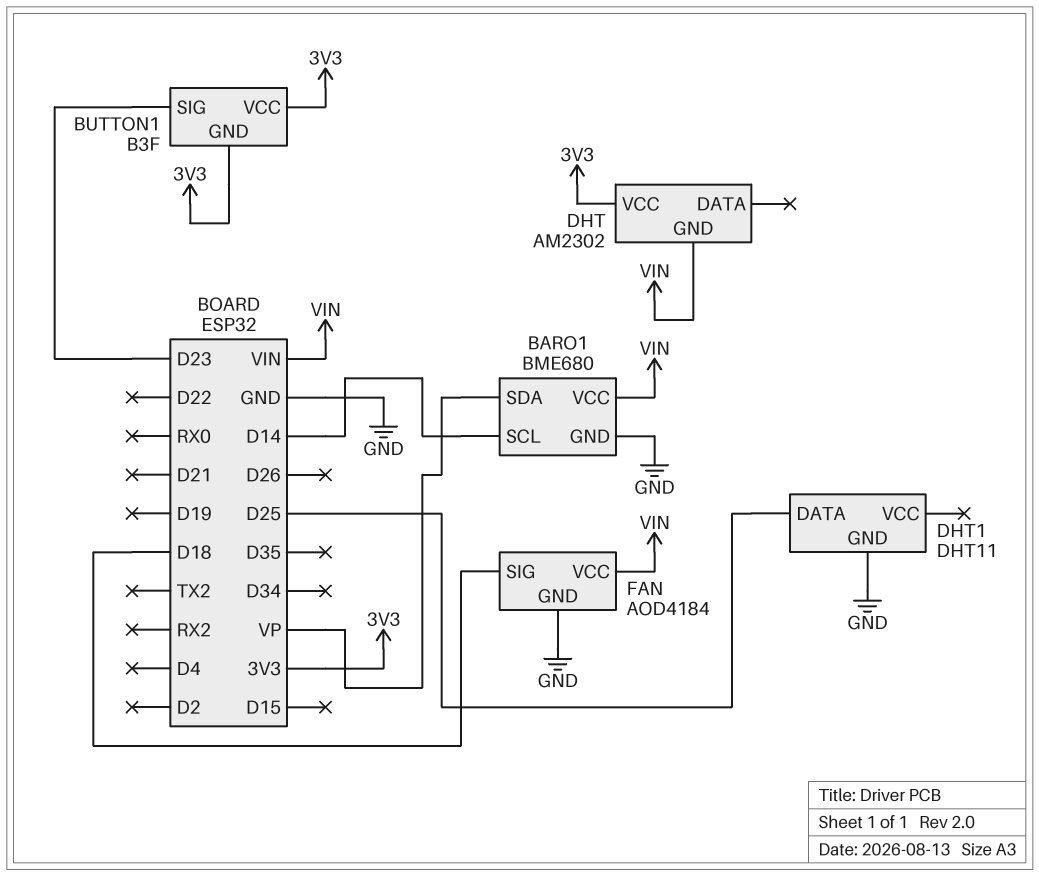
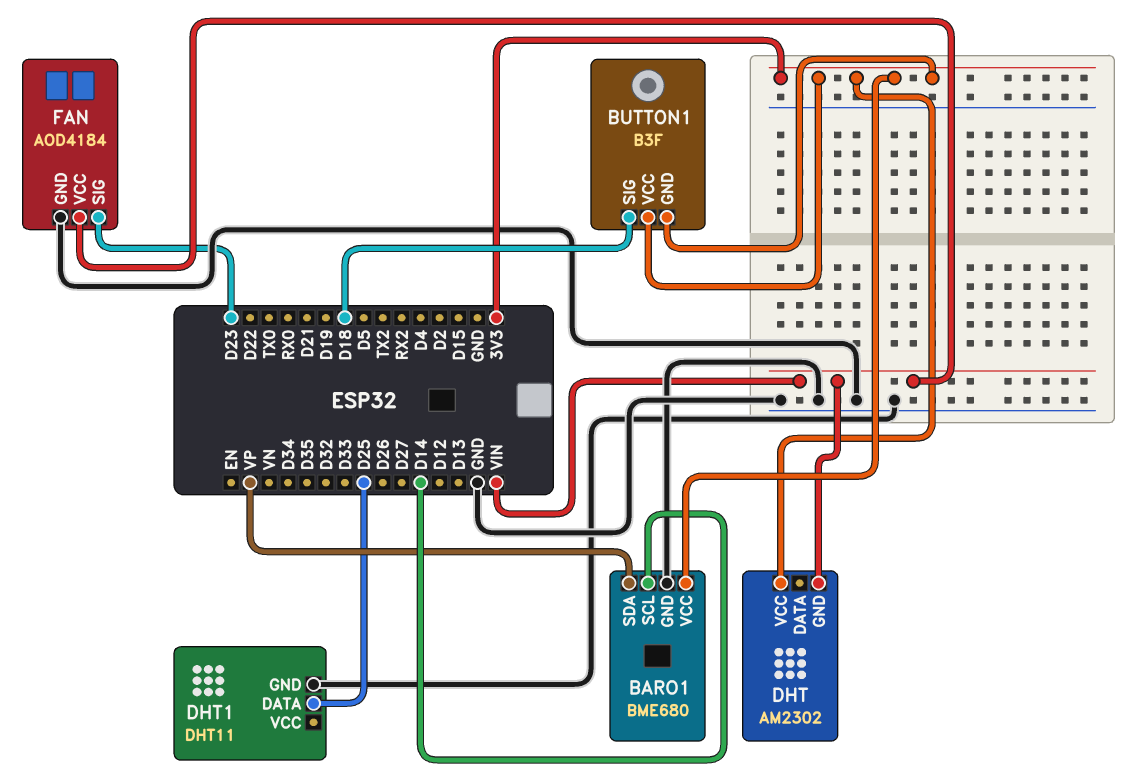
BARO1 pin VCC: VIN -> 3V3
BUTTON1 pin SIG: D23 -> D18
FAN pin SIG: D18 -> D23

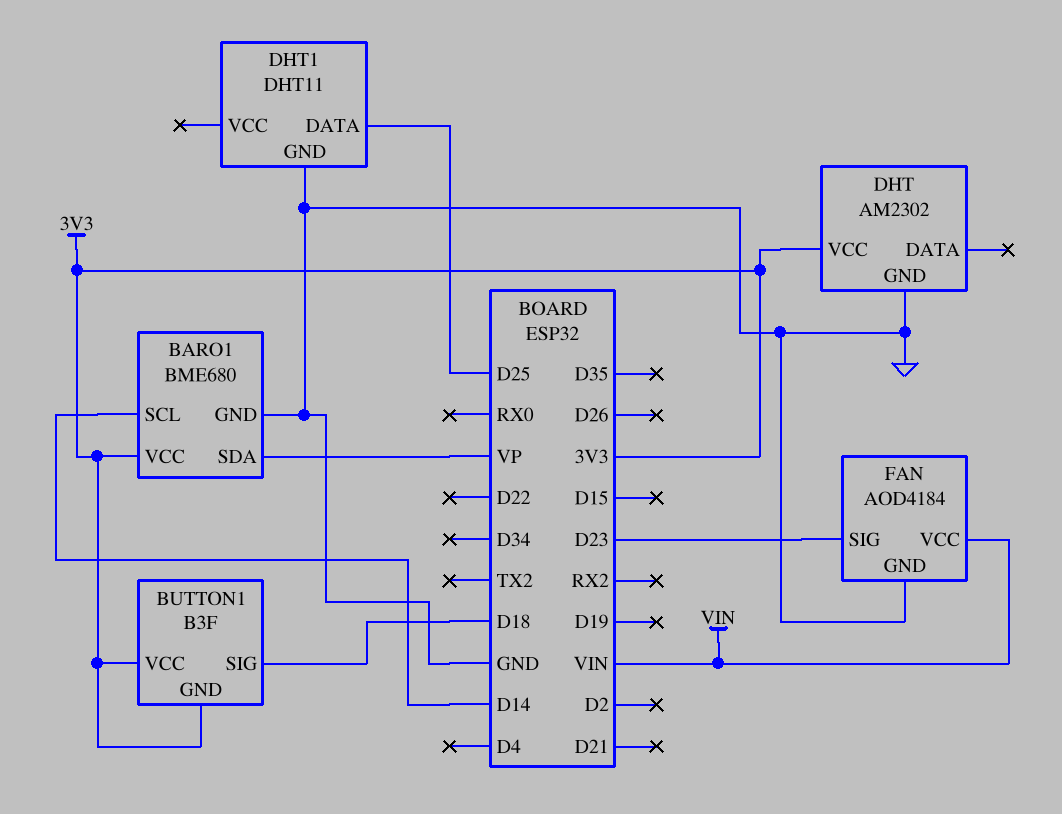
DHT pin GND: VIN -> GND

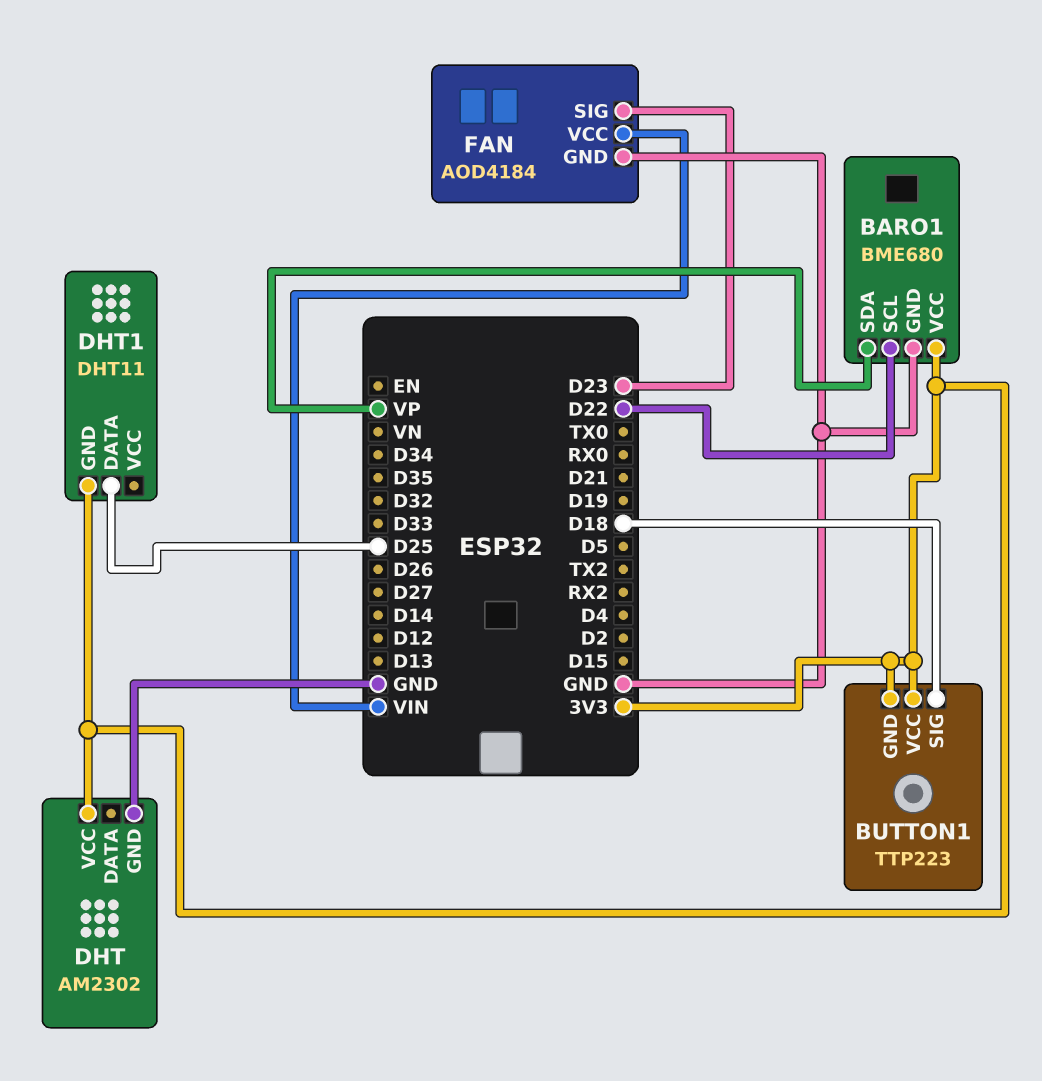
BARO1 pin SCL: D14 -> D22
BUTTON1: B3F -> TTP223
DHT1 pin GND: GND -> 3V3

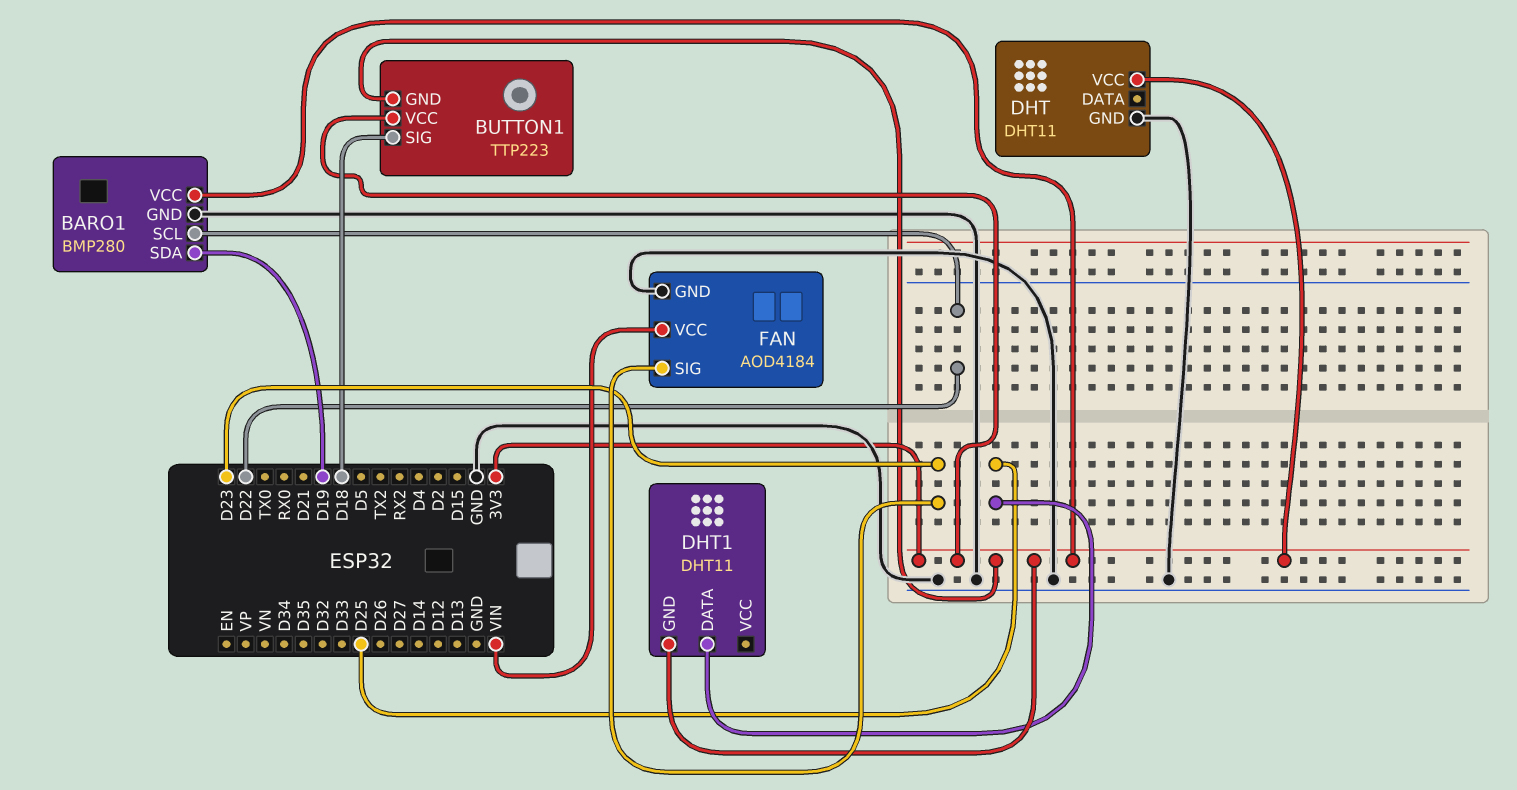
BARO1: BME680 -> BMP280
BARO1 pin SDA: VP -> D19
DHT: AM2302 -> DHT11

